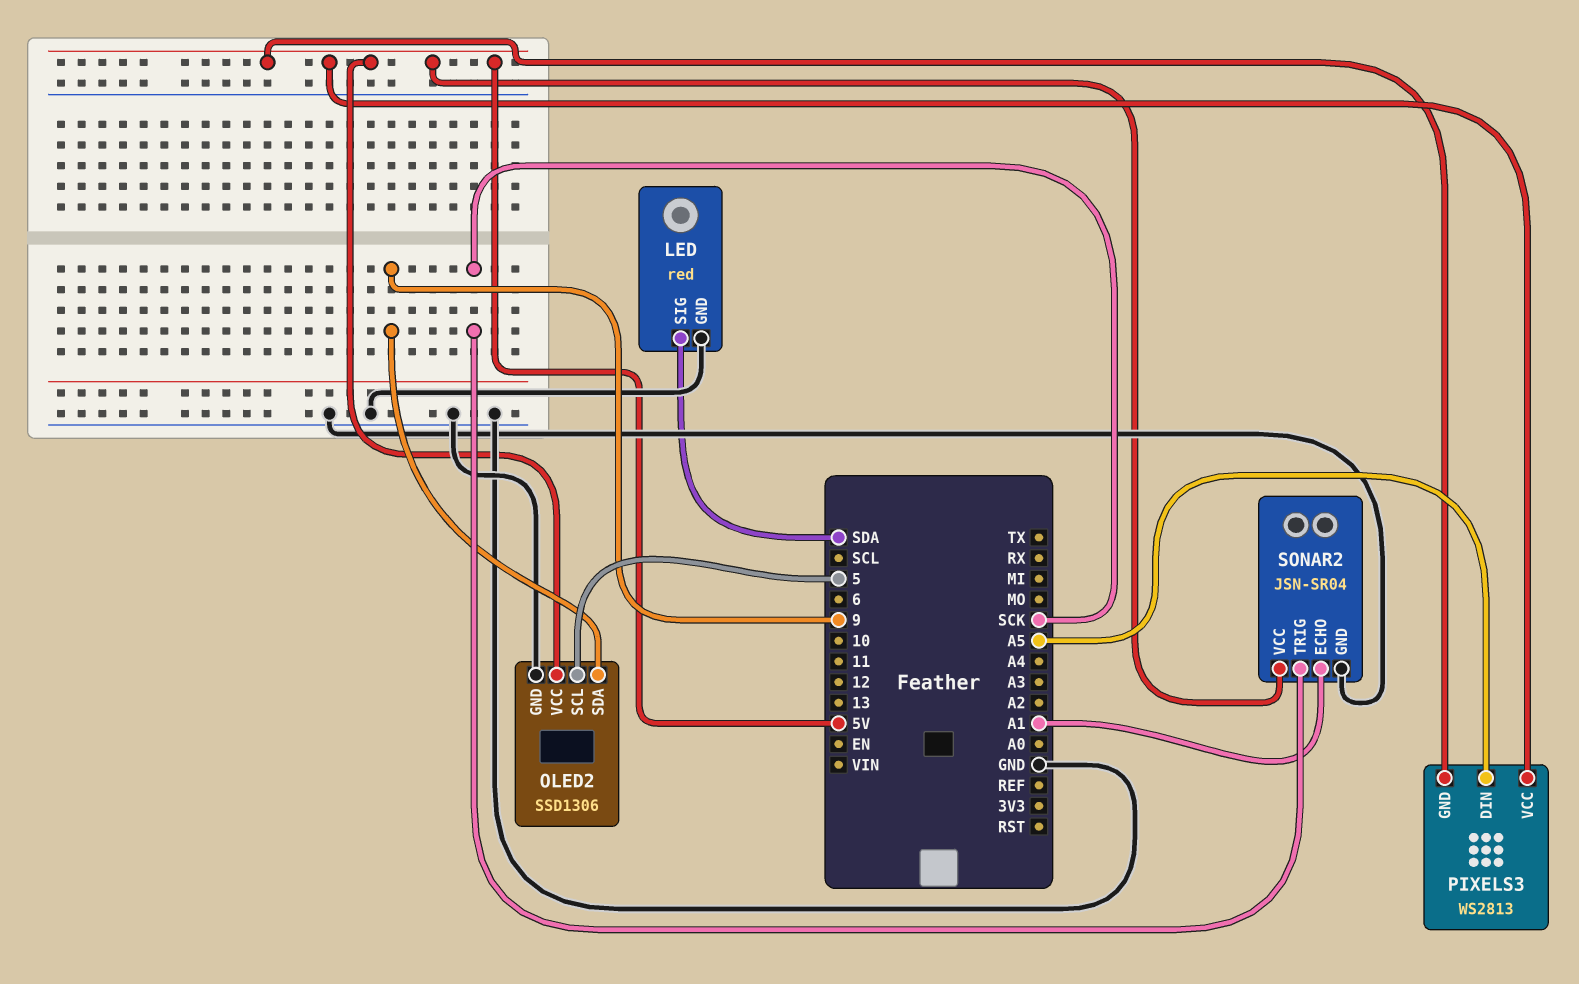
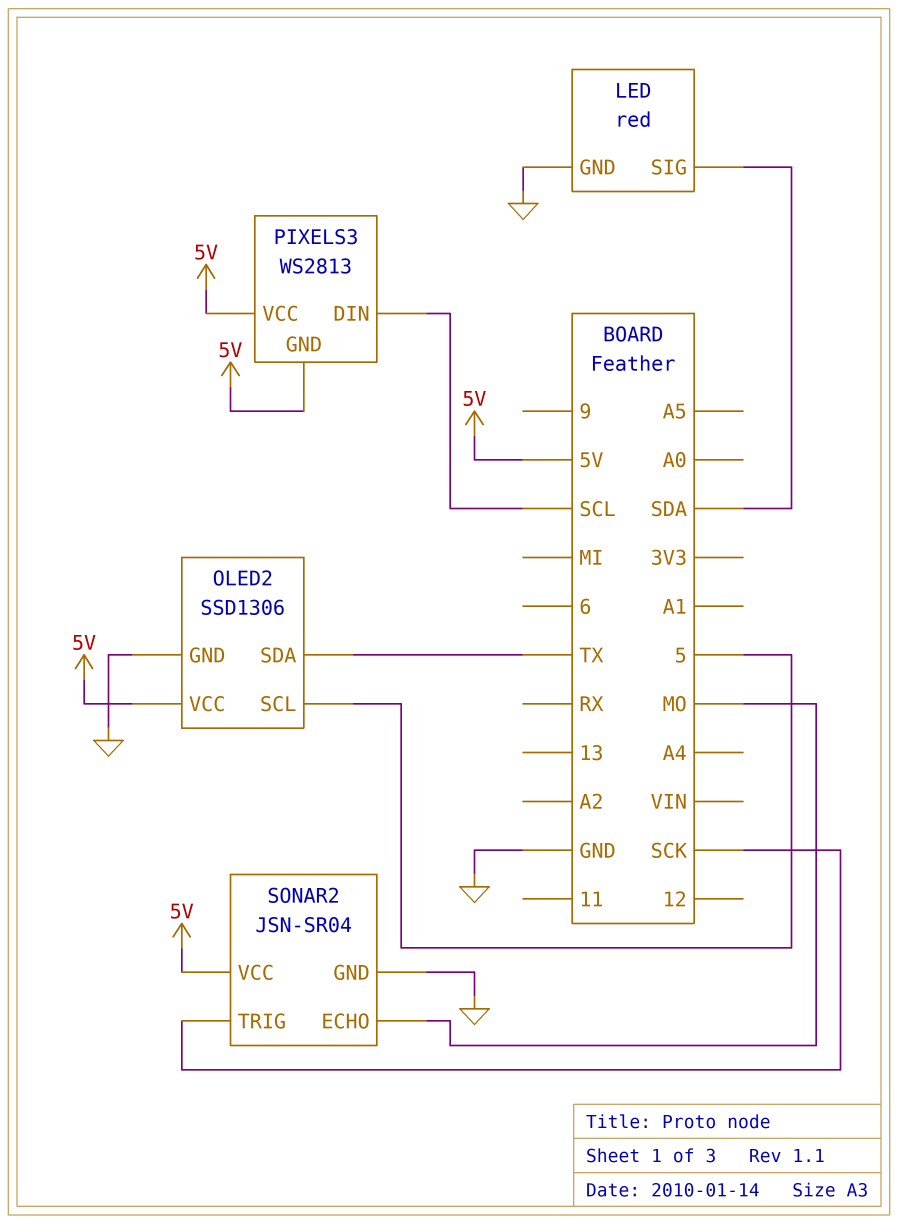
OLED2 pin SDA: 9 -> TX
PIXELS3 pin DIN: A5 -> SCL
SONAR2 pin ECHO: A1 -> MO

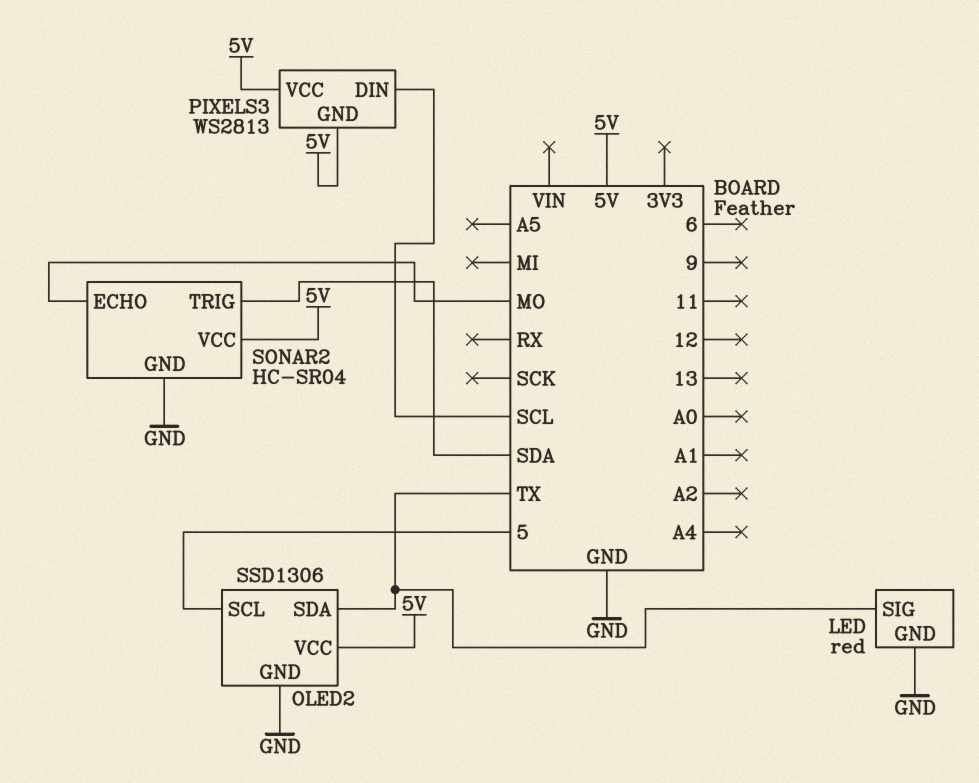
LED pin SIG: SDA -> TX
SONAR2: JSN-SR04 -> HC-SR04
SONAR2 pin TRIG: SCK -> SDA

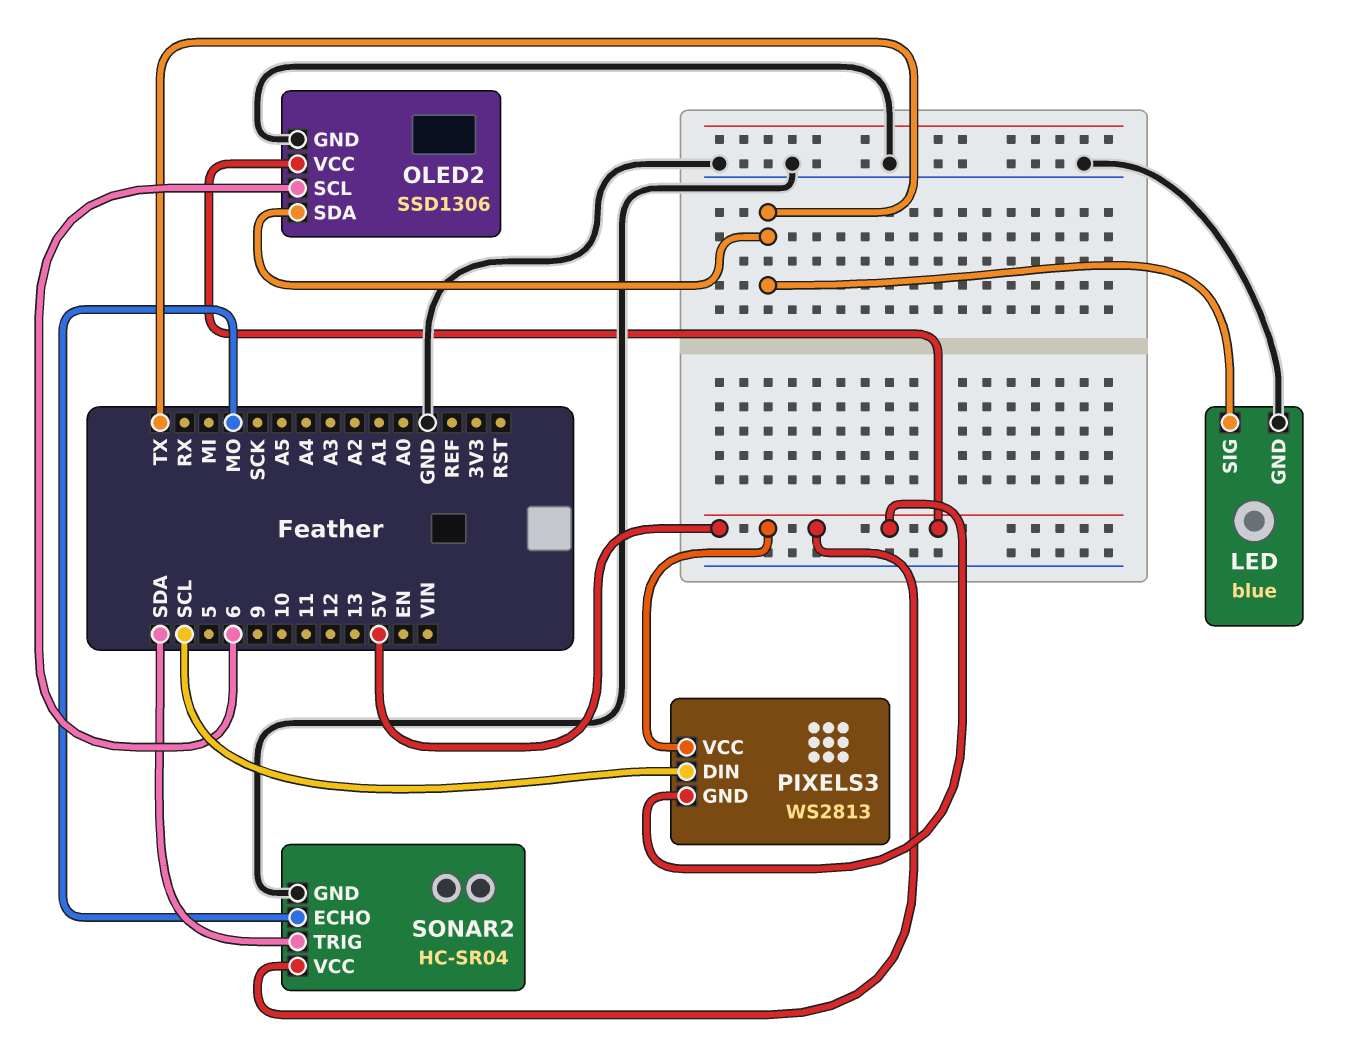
LED: red -> blue
OLED2 pin SCL: 5 -> 6

